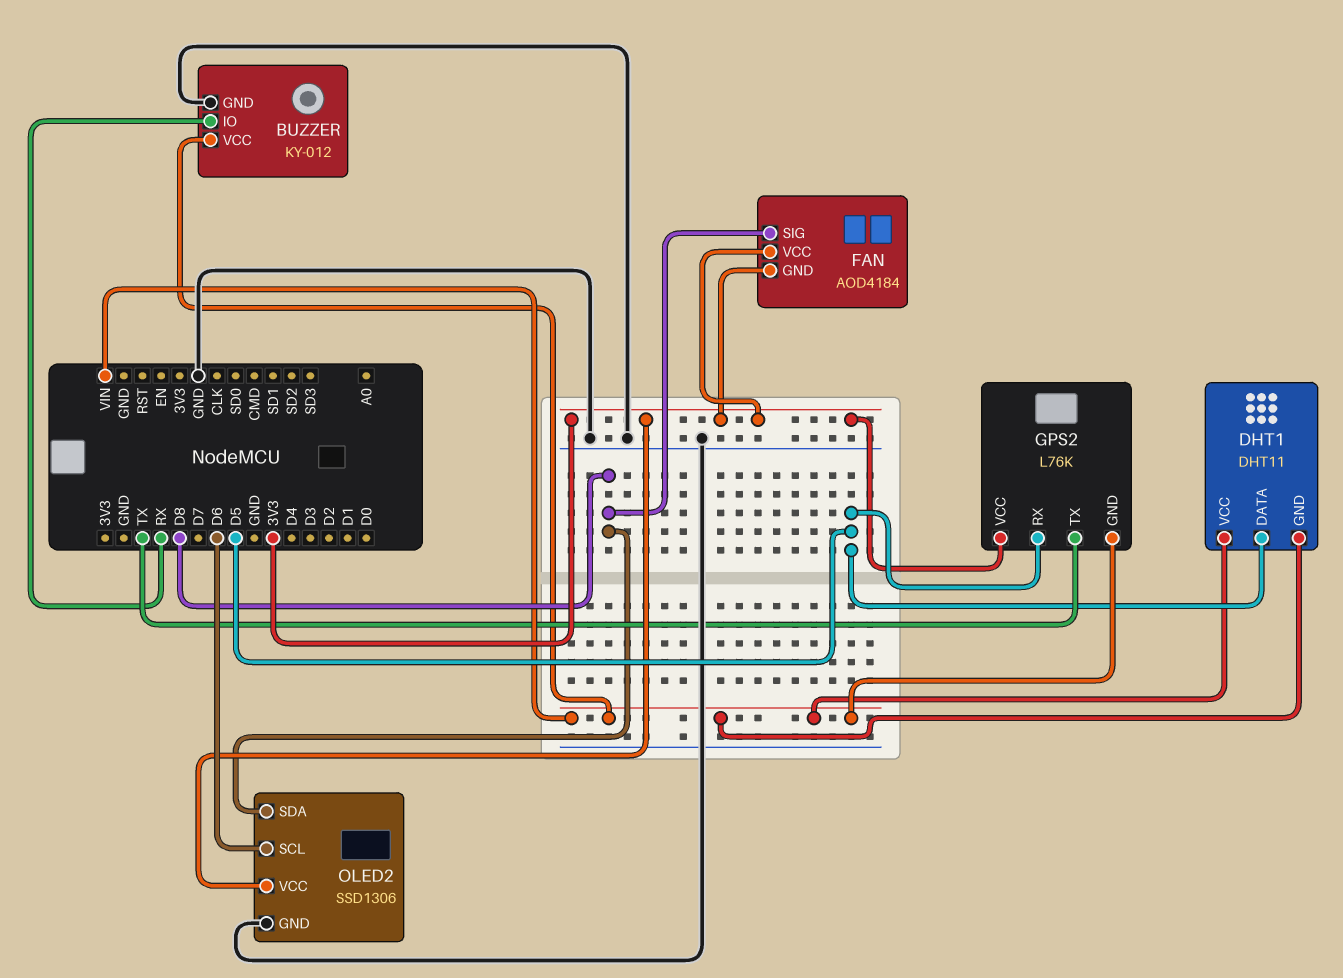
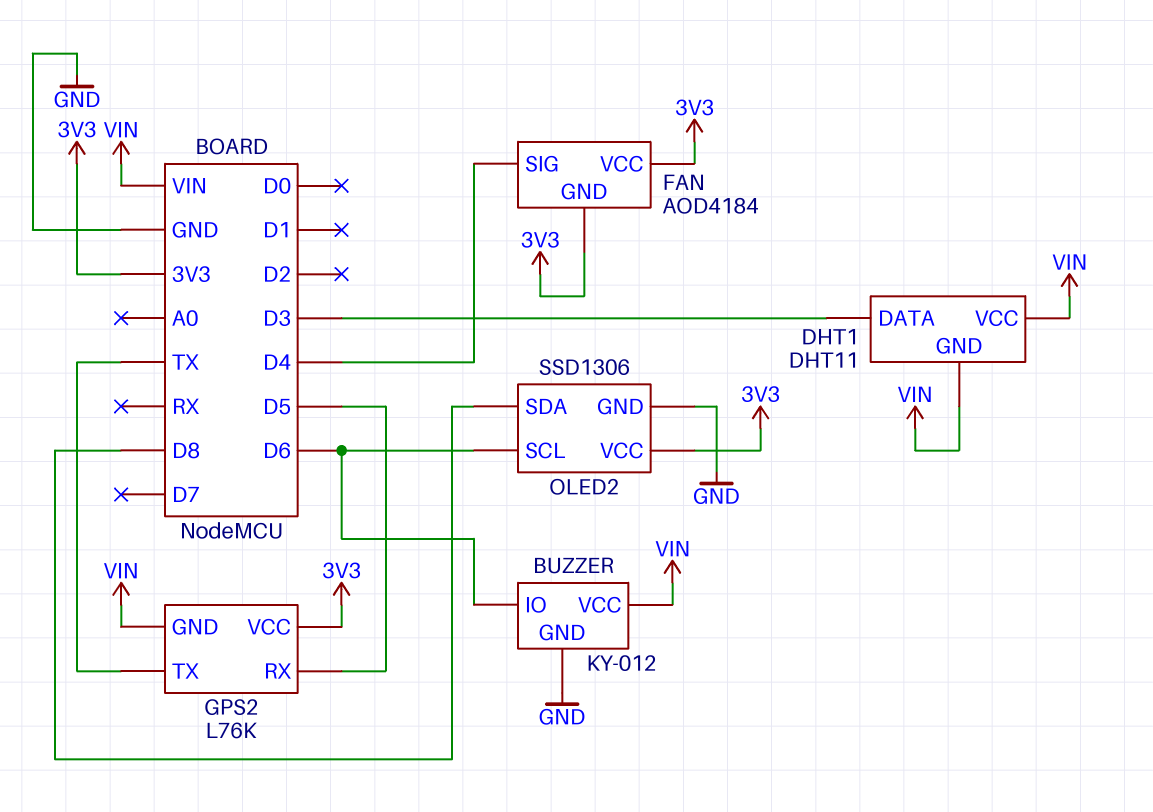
BUZZER pin IO: RX -> D6
DHT1 pin DATA: D5 -> D3
FAN pin SIG: D8 -> D4

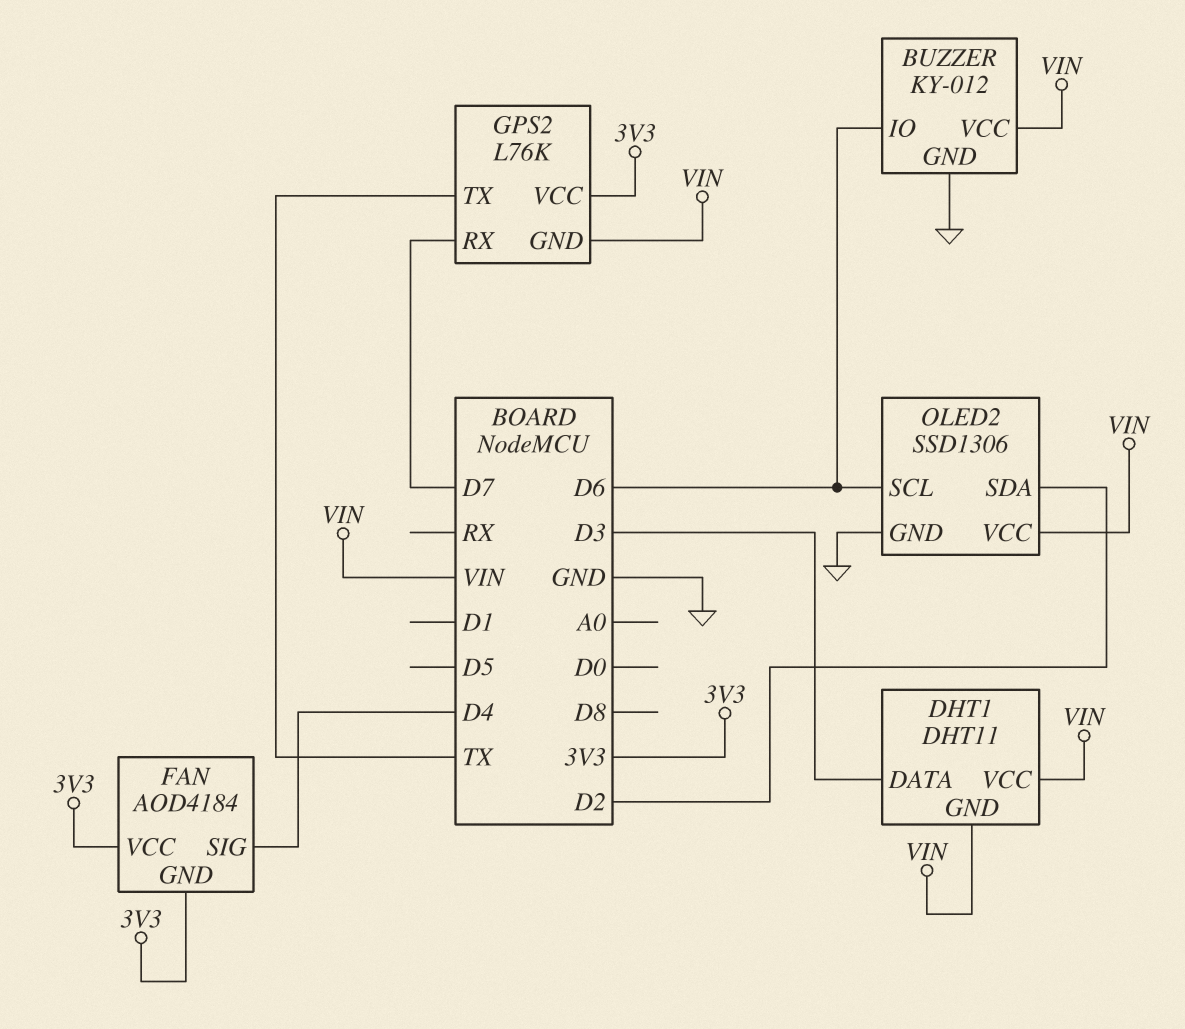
GPS2 pin RX: D5 -> D7
OLED2 pin SDA: D8 -> D2
OLED2 pin VCC: 3V3 -> VIN

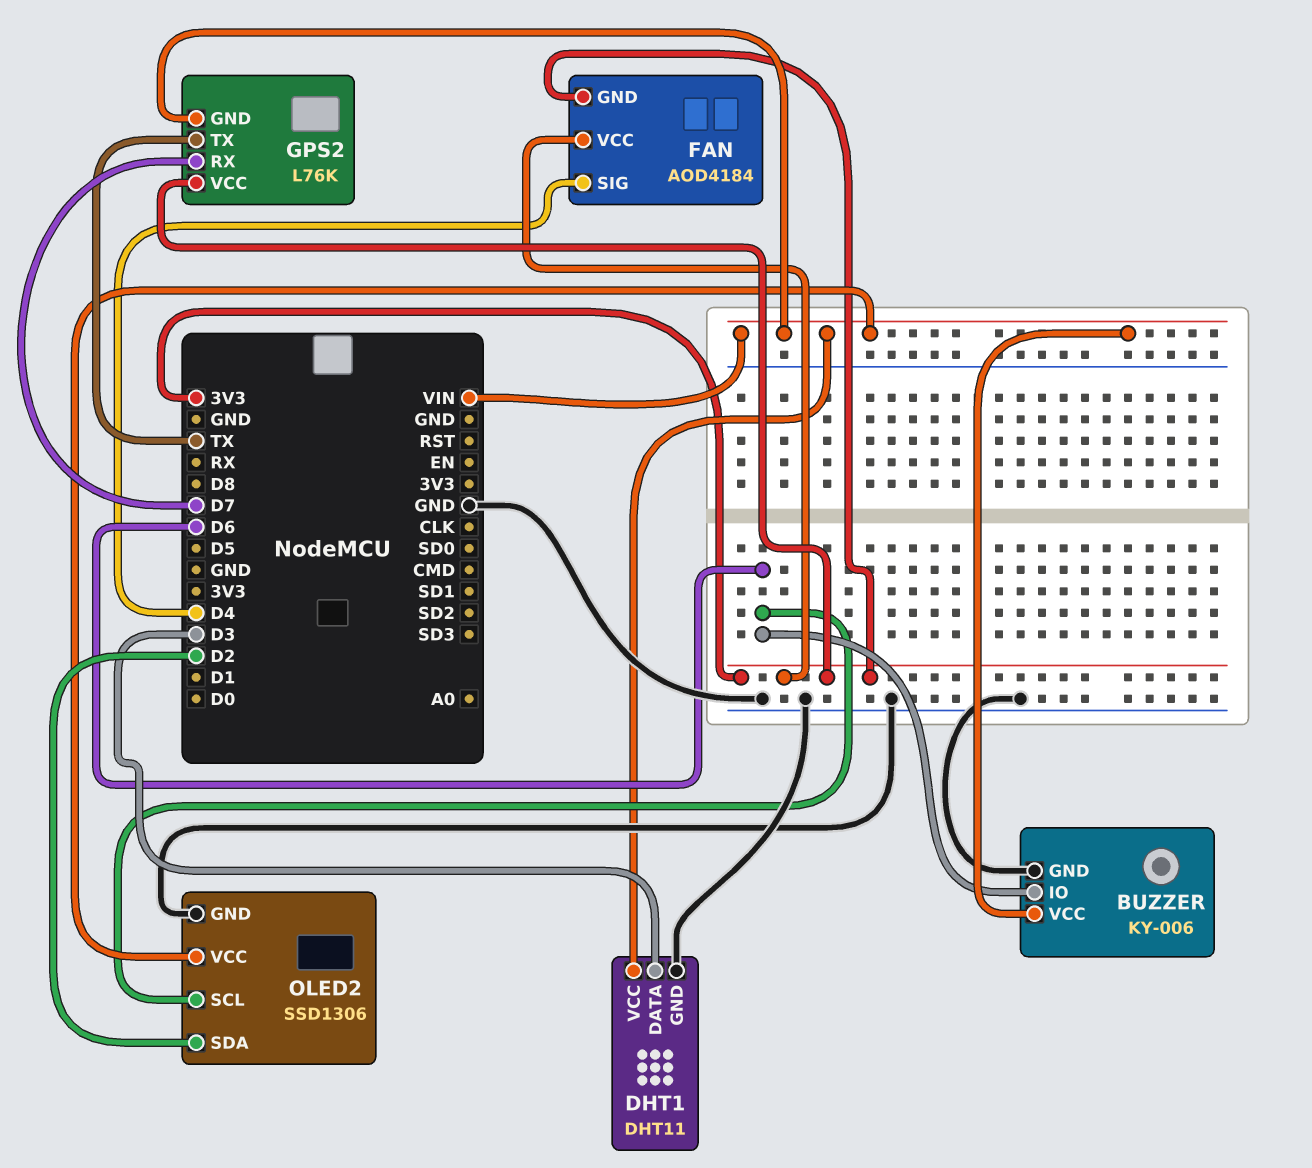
BUZZER: KY-012 -> KY-006
DHT1 pin GND: VIN -> GND

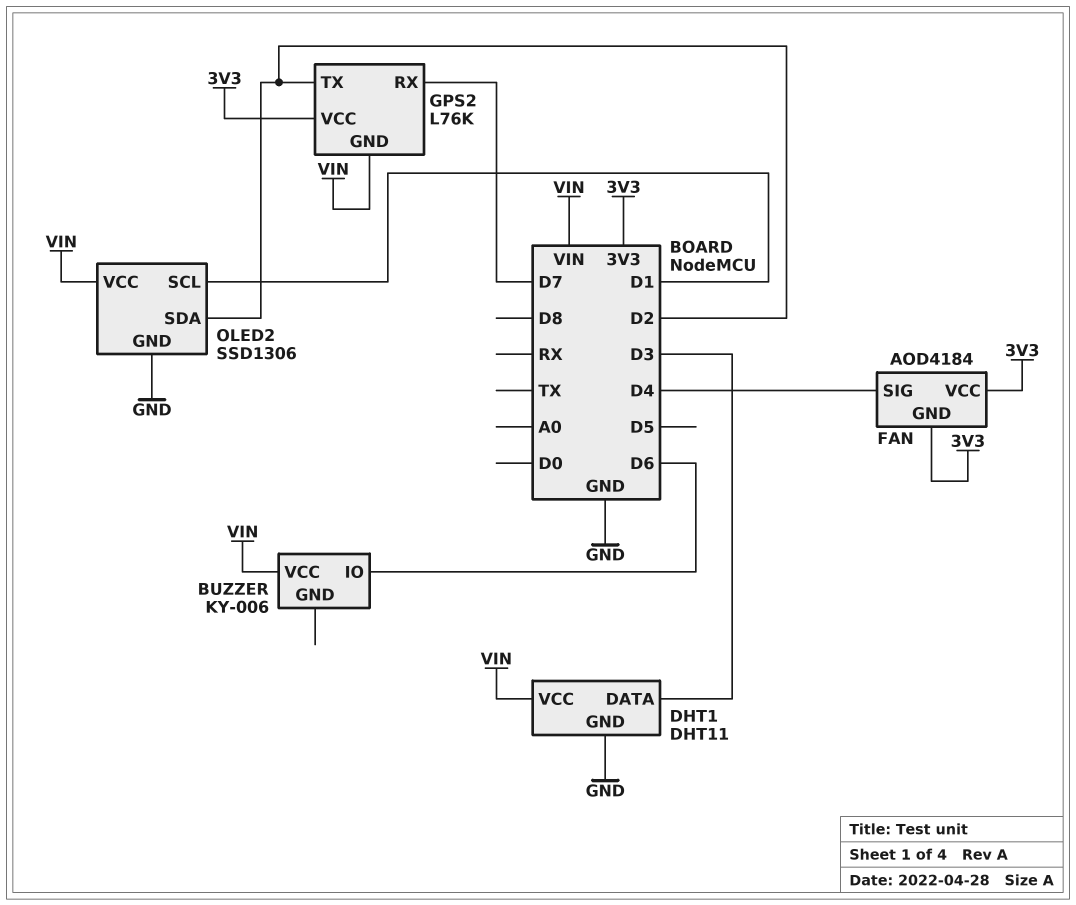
BUZZER pin GND: GND -> none
GPS2 pin TX: TX -> D2
OLED2 pin SCL: D6 -> D1

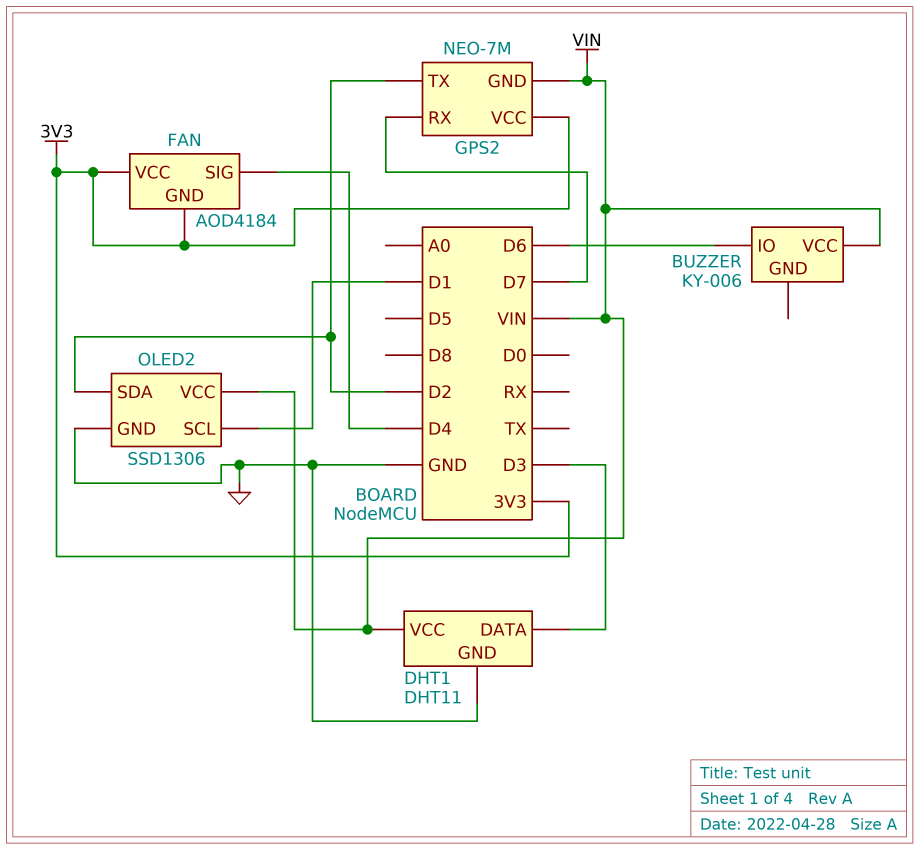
GPS2: L76K -> NEO-7M

